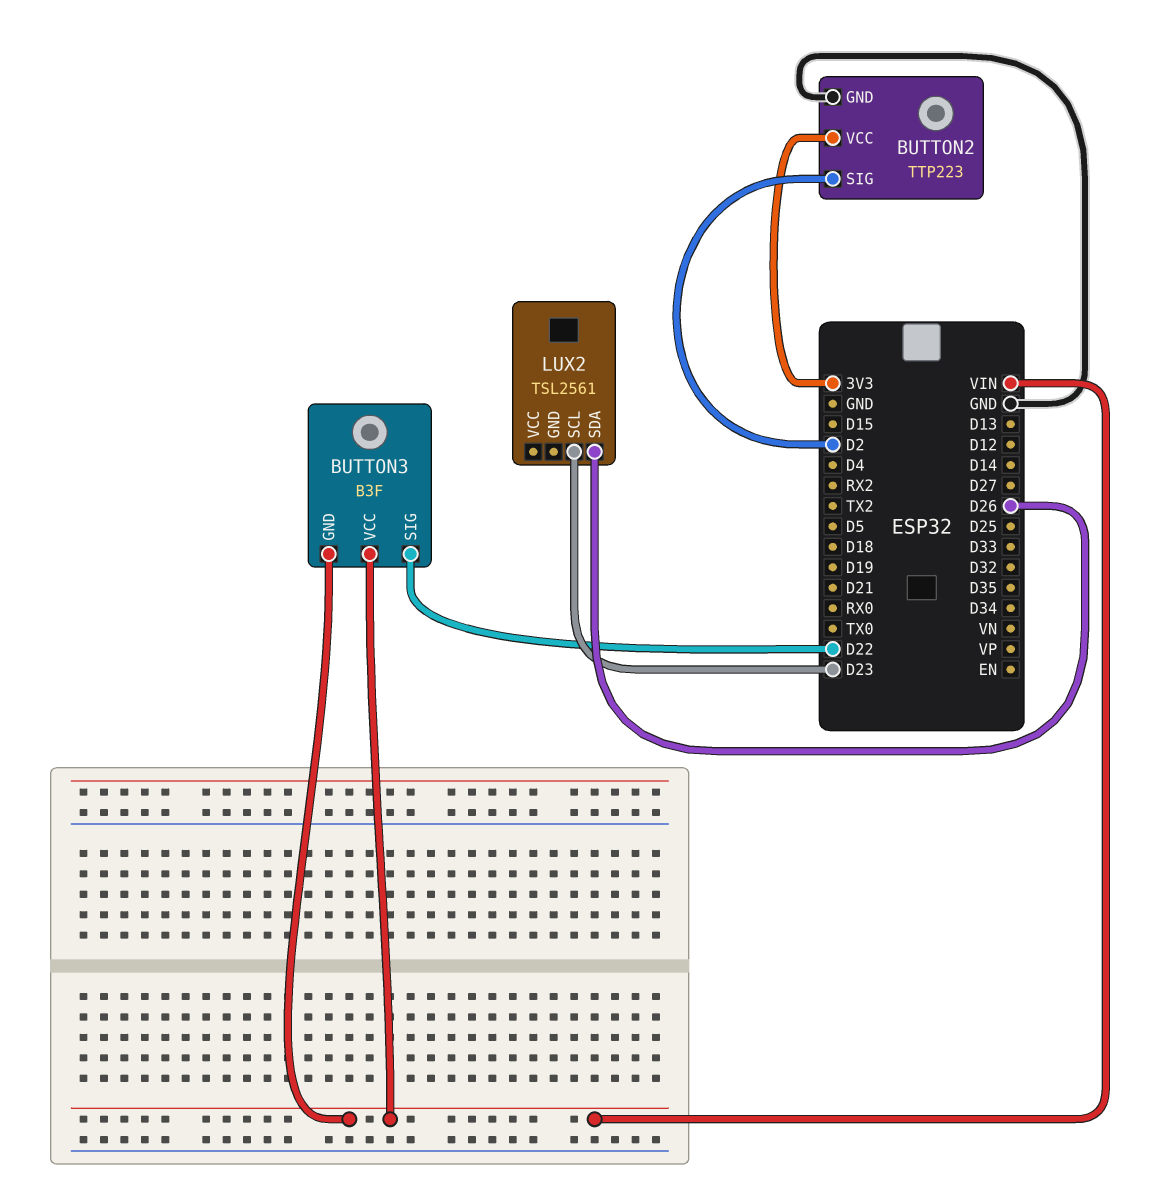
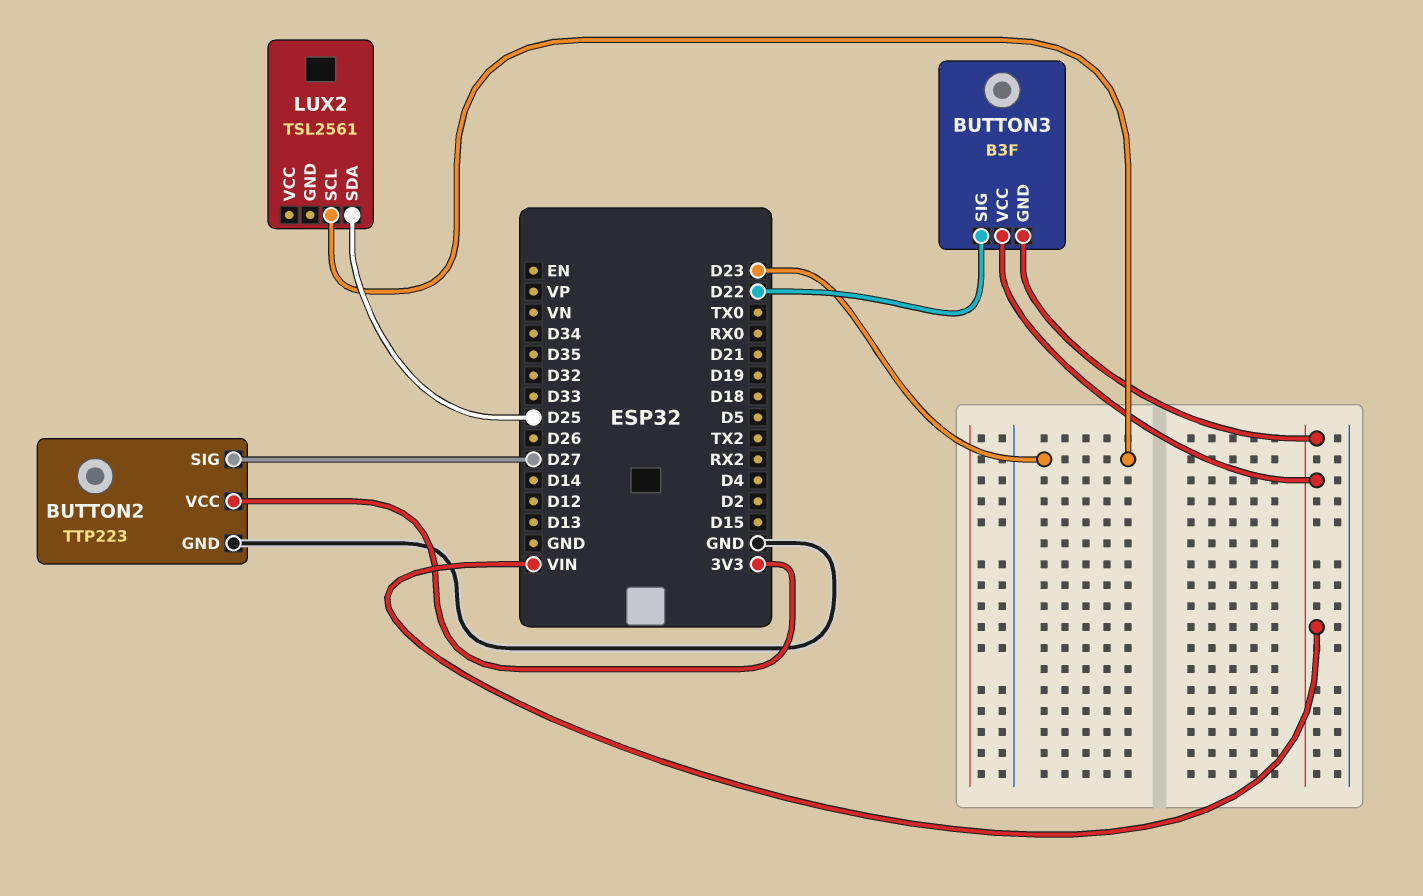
BUTTON2 pin SIG: D2 -> D27
LUX2 pin SDA: D26 -> D25

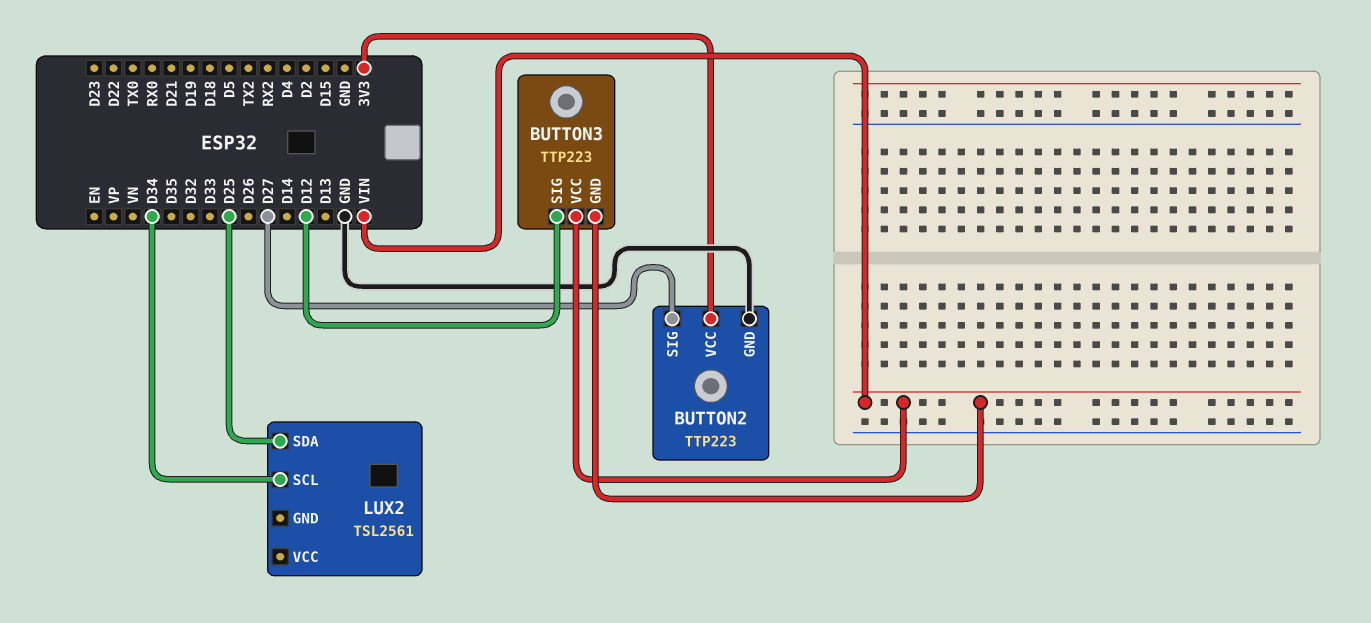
BUTTON3: B3F -> TTP223
BUTTON3 pin SIG: D22 -> D12
LUX2 pin SCL: D23 -> D34

